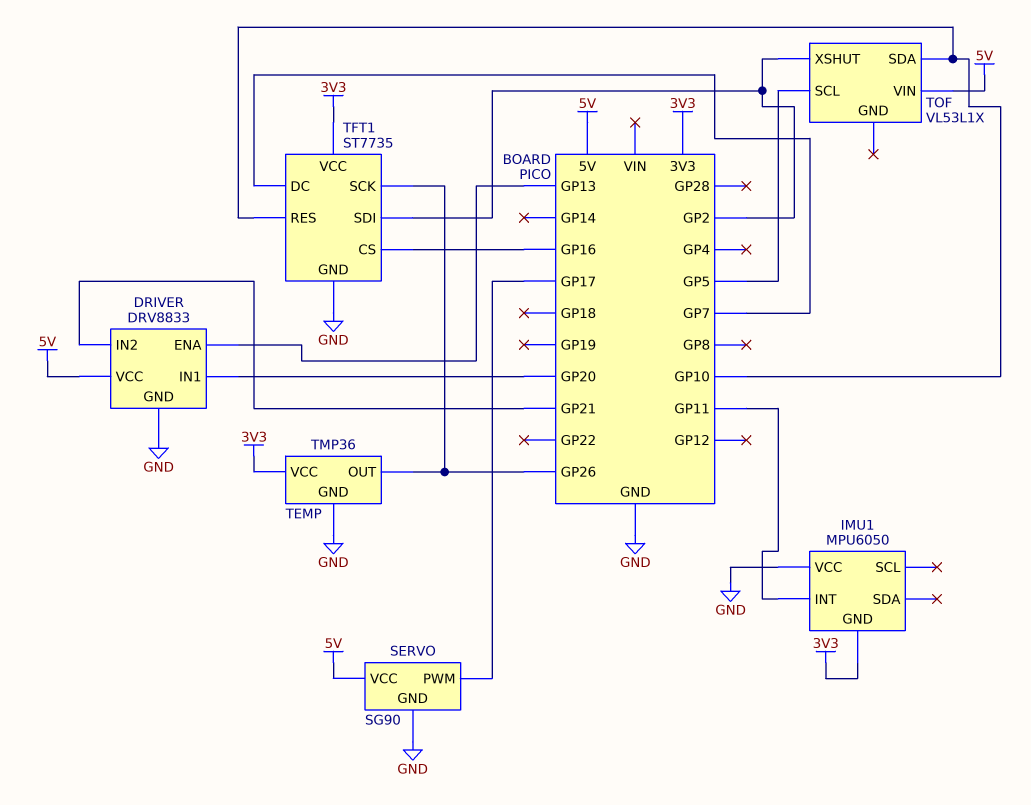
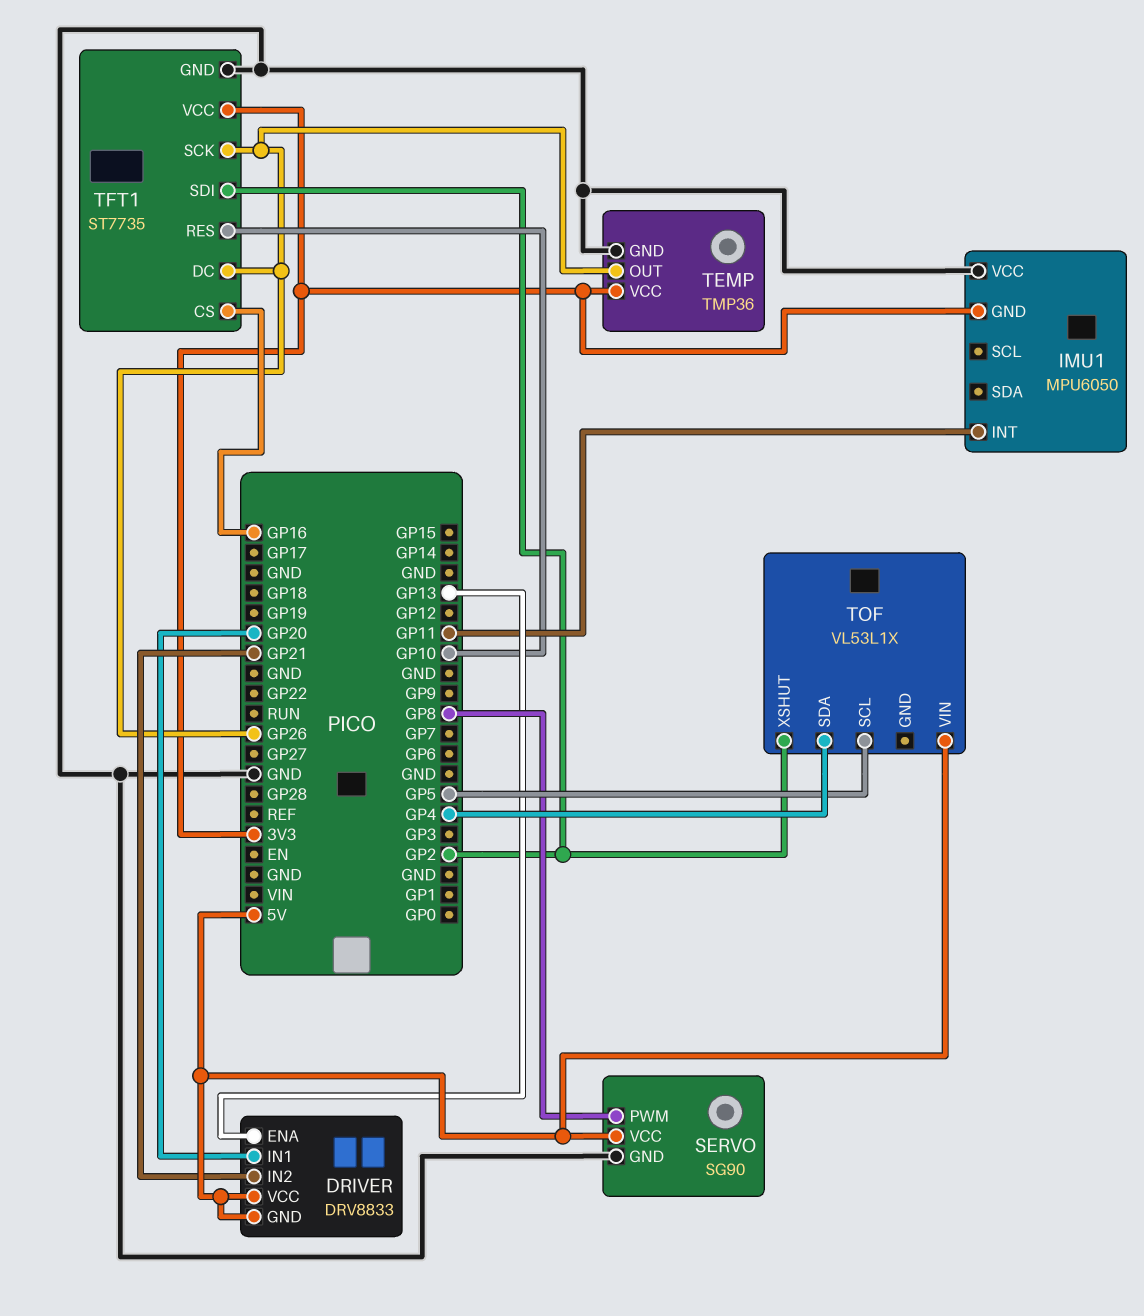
DRIVER pin GND: GND -> 5V
SERVO pin PWM: GP17 -> GP8
TFT1 pin DC: GP7 -> GP26
TOF pin SDA: GP10 -> GP4

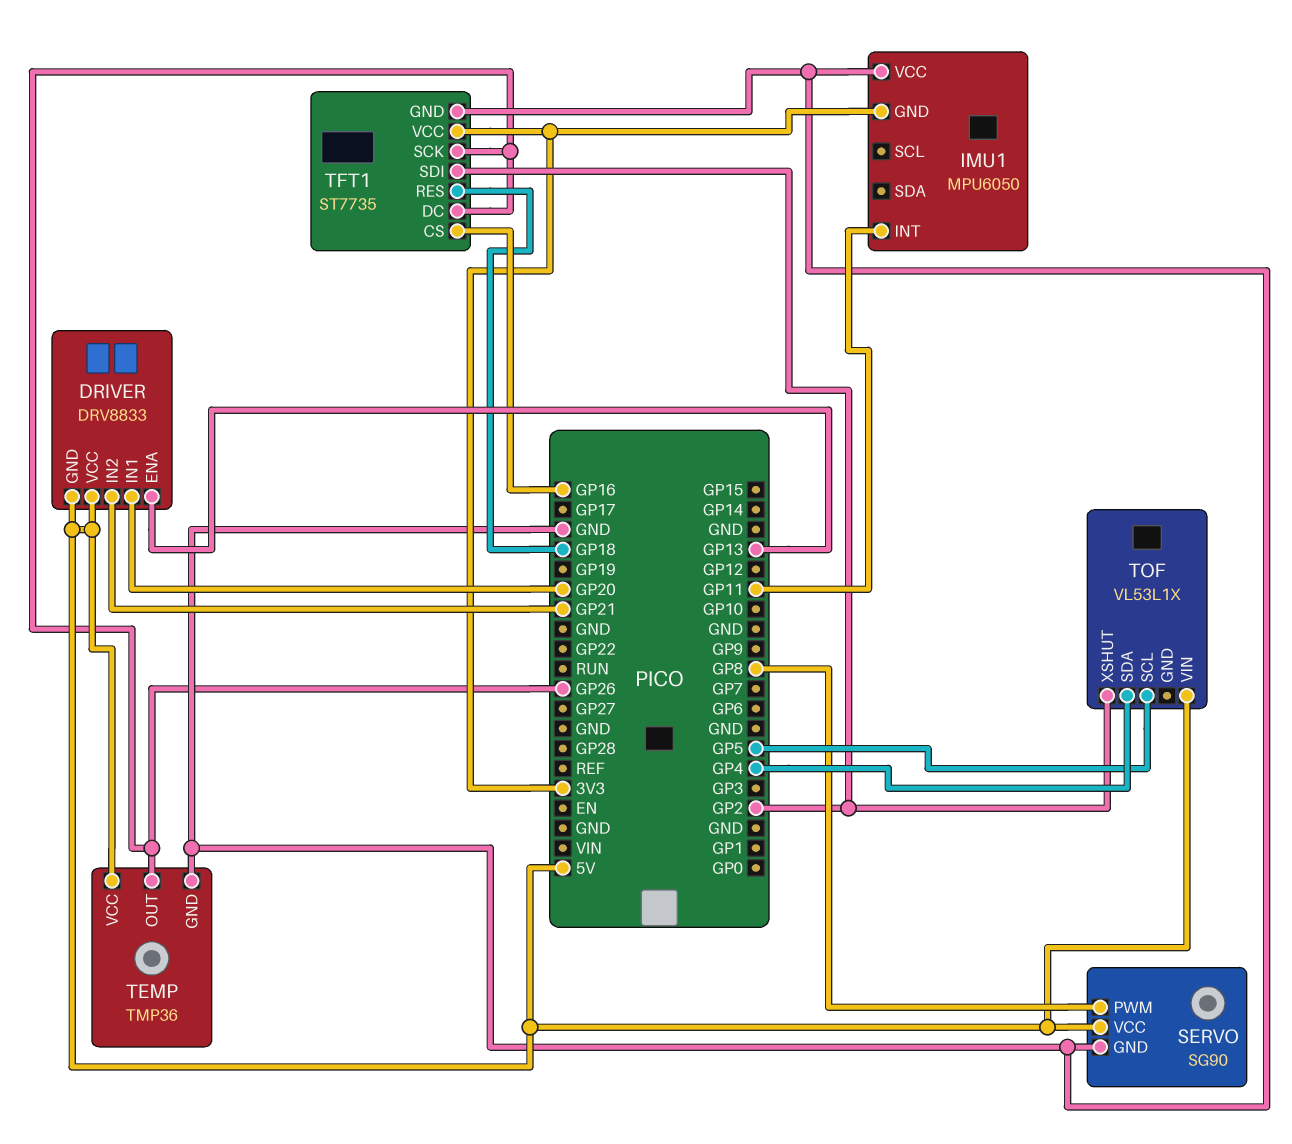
TEMP pin VCC: 3V3 -> 5V
TFT1 pin RES: GP10 -> GP18

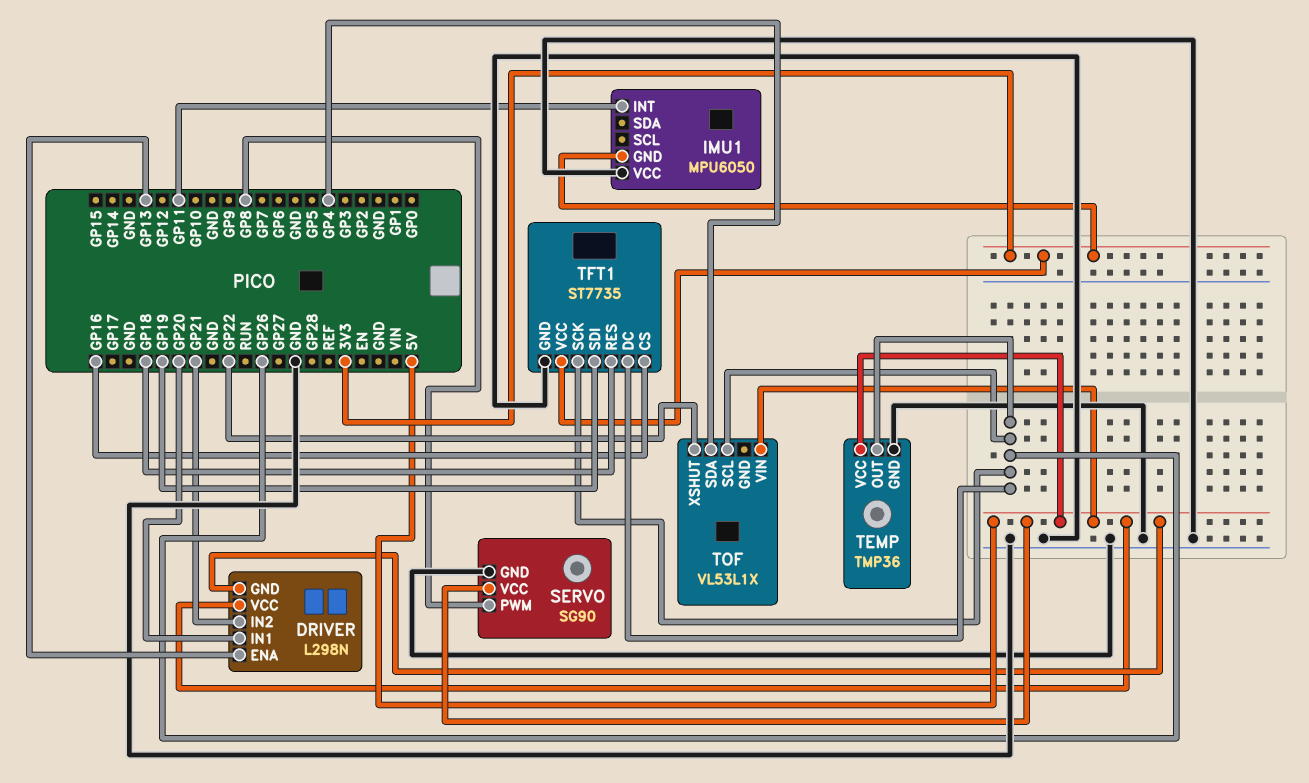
DRIVER: DRV8833 -> L298N
TFT1 pin SDI: GP2 -> GP19
TOF pin SCL: GP5 -> GP26
TOF pin XSHUT: GP2 -> GP22

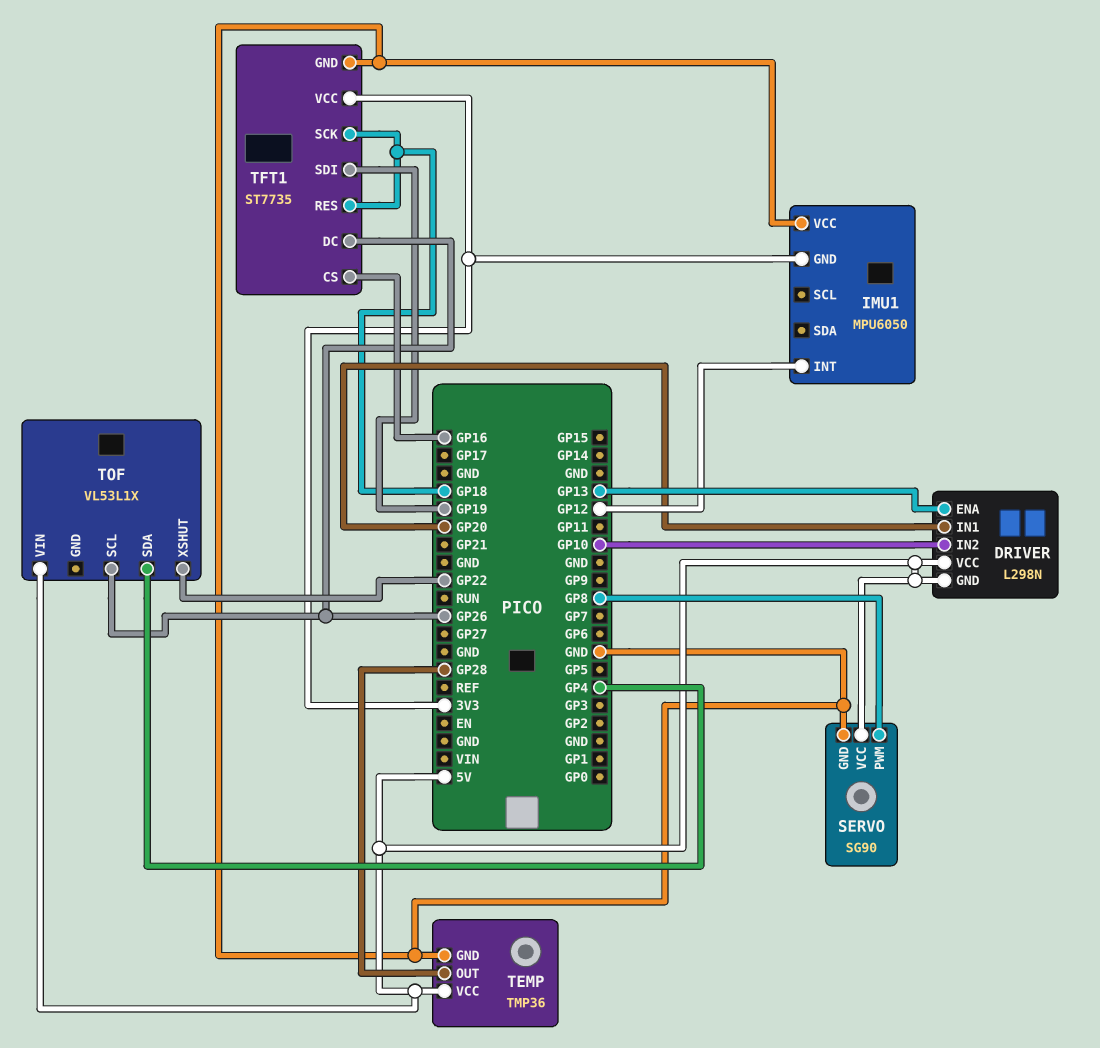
DRIVER pin IN2: GP21 -> GP10
IMU1 pin INT: GP11 -> GP12
TEMP pin OUT: GP26 -> GP28
TFT1 pin SCK: GP26 -> GP18

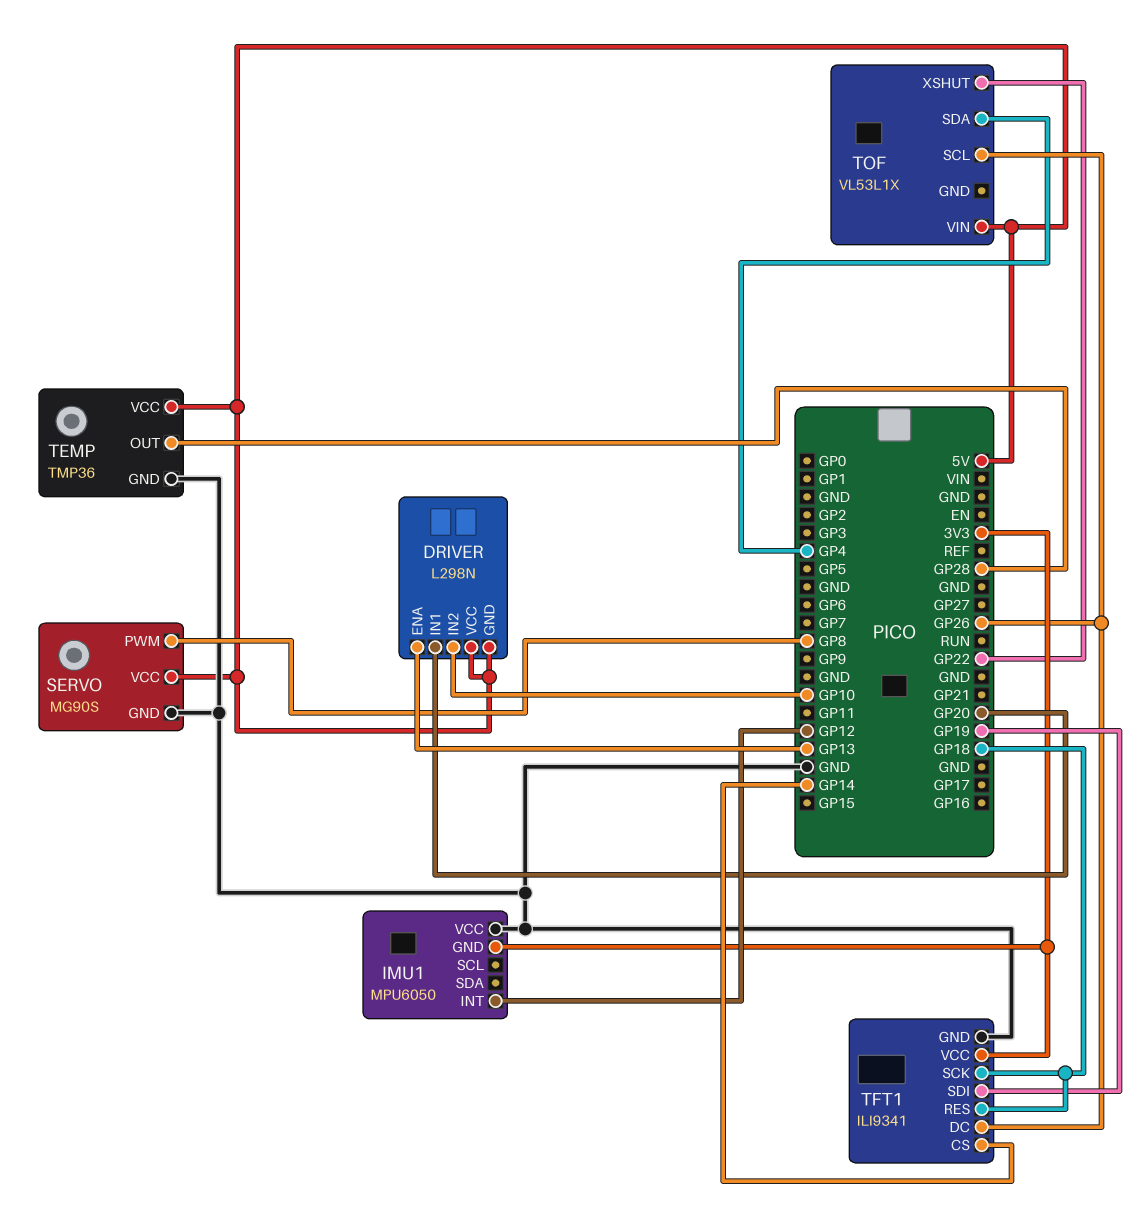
SERVO: SG90 -> MG90S
TFT1: ST7735 -> ILI9341
TFT1 pin CS: GP16 -> GP14

